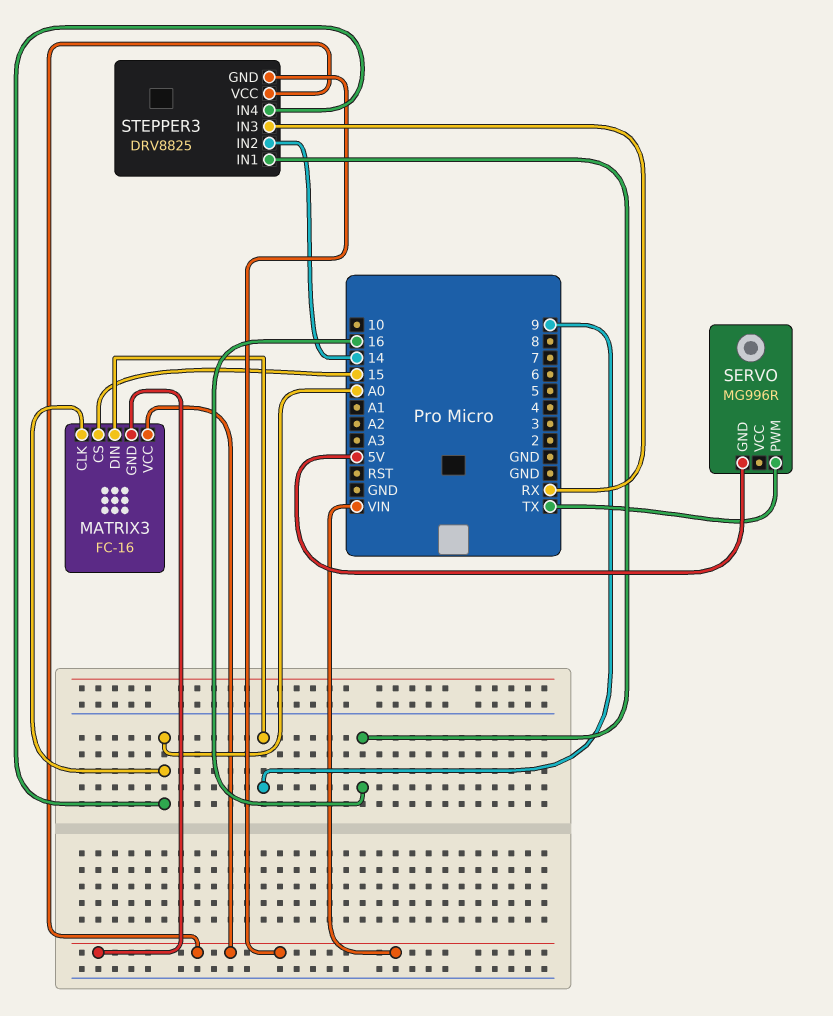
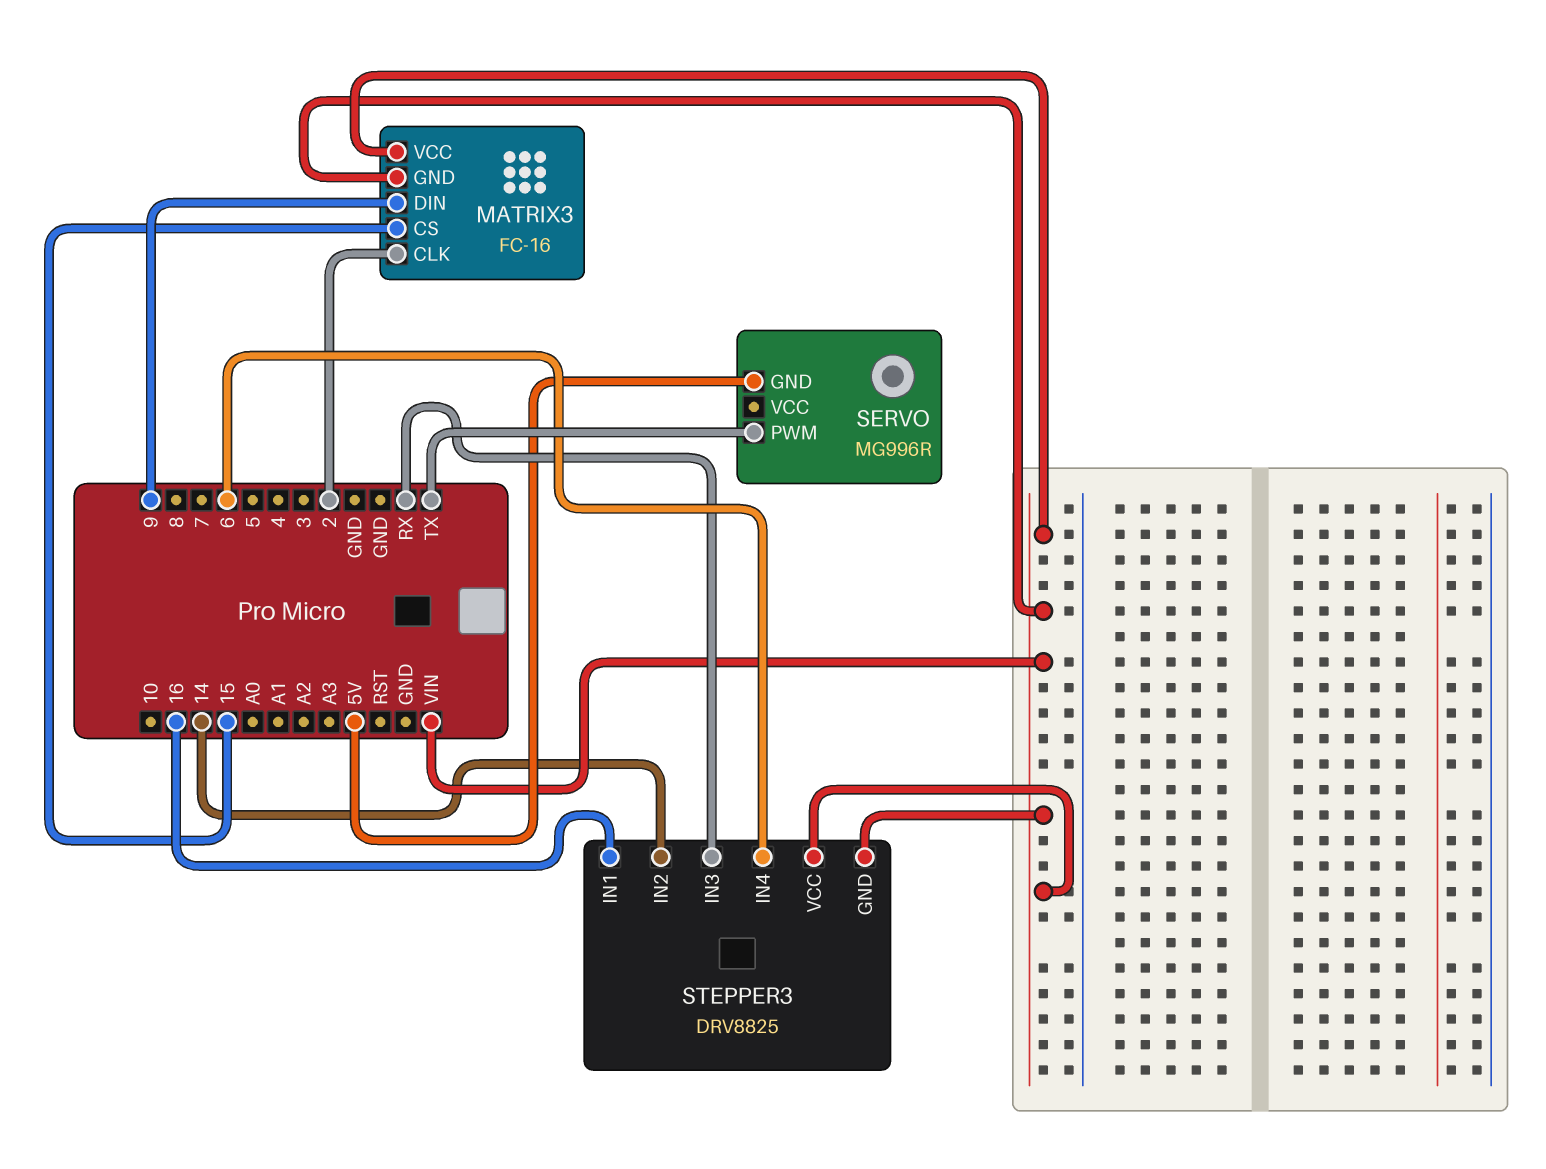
MATRIX3 pin CLK: A0 -> 2
STEPPER3 pin IN4: A0 -> 6

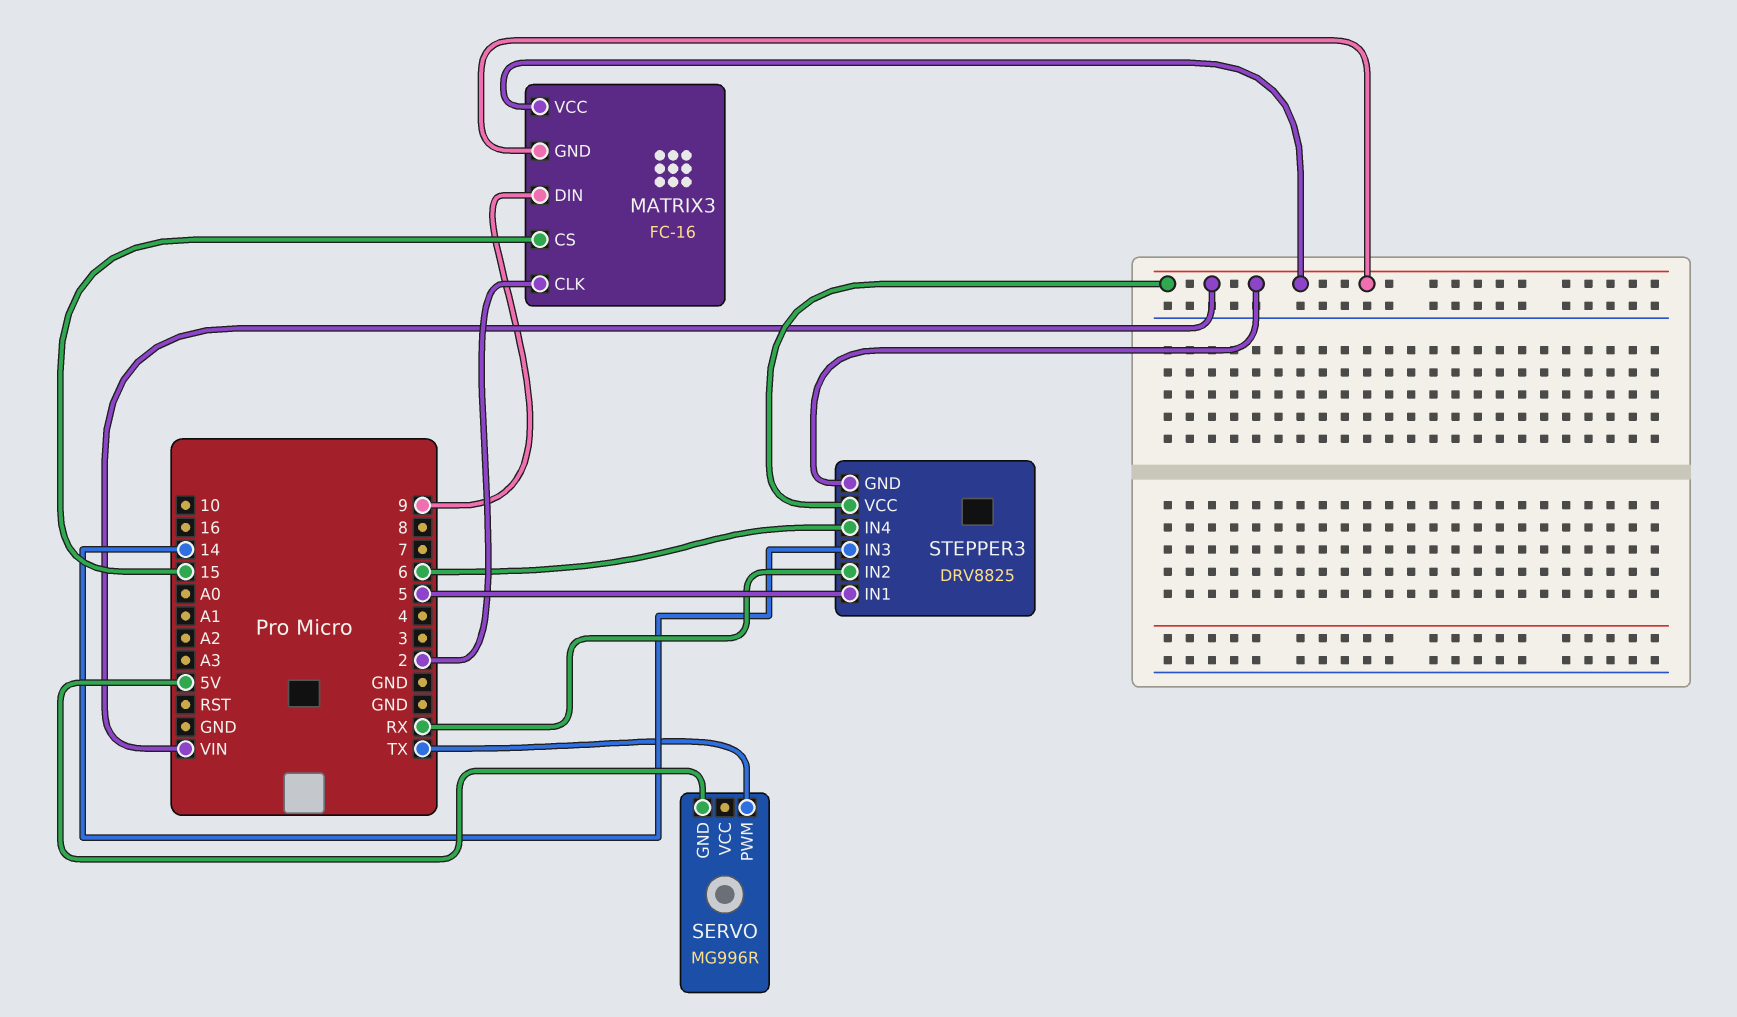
STEPPER3 pin IN1: 16 -> 5
STEPPER3 pin IN2: 14 -> RX
STEPPER3 pin IN3: RX -> 14

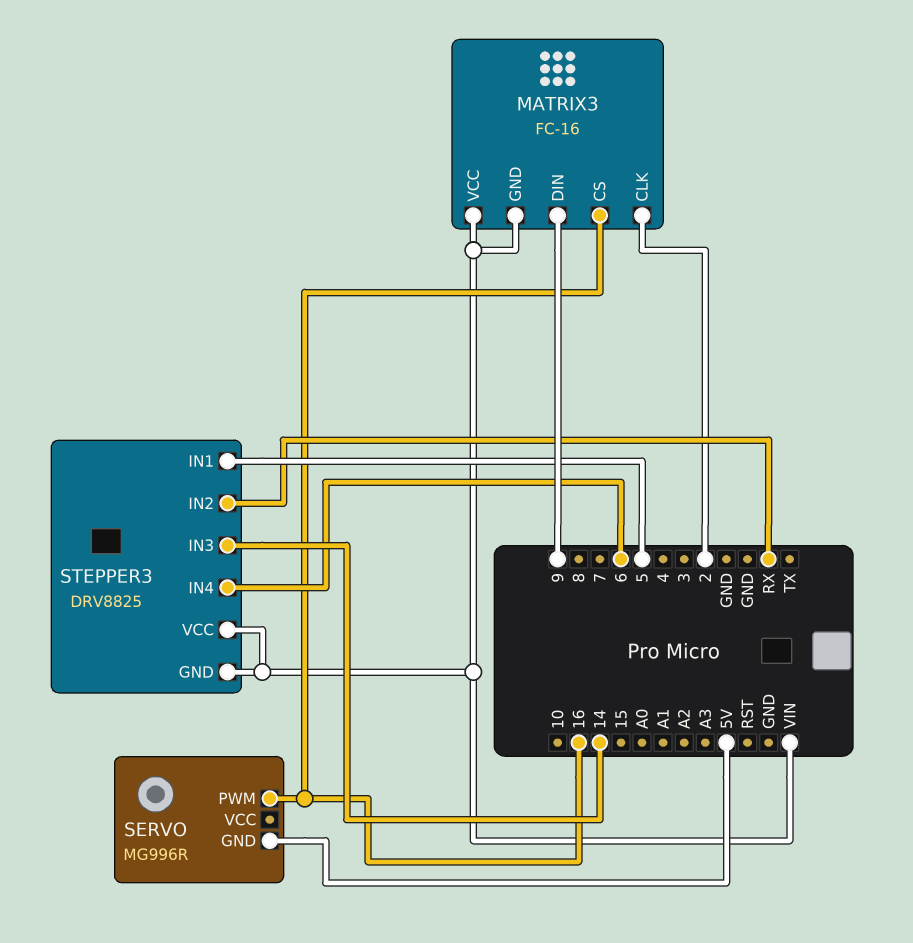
MATRIX3 pin CS: 15 -> 16
SERVO pin PWM: TX -> 16

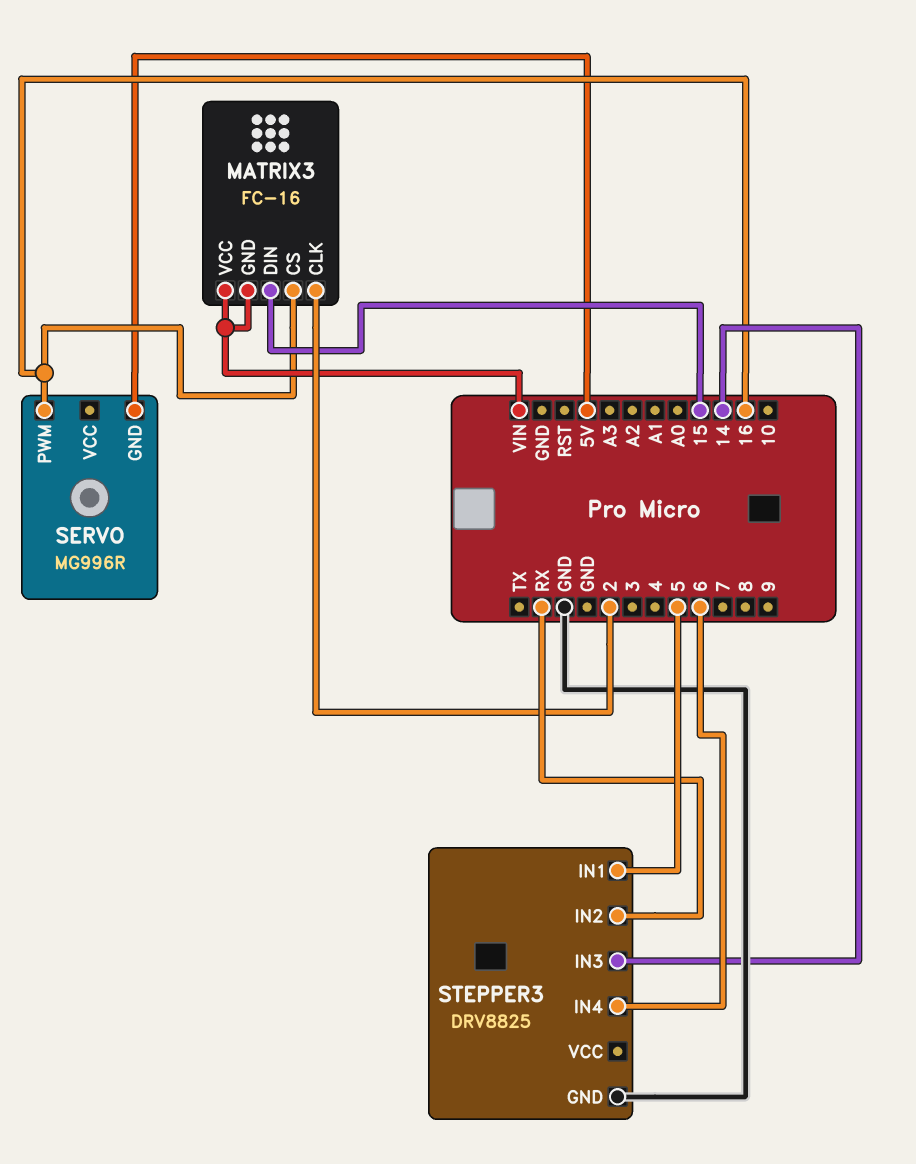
MATRIX3 pin DIN: 9 -> 15
STEPPER3 pin GND: VIN -> GND
STEPPER3 pin VCC: VIN -> none

